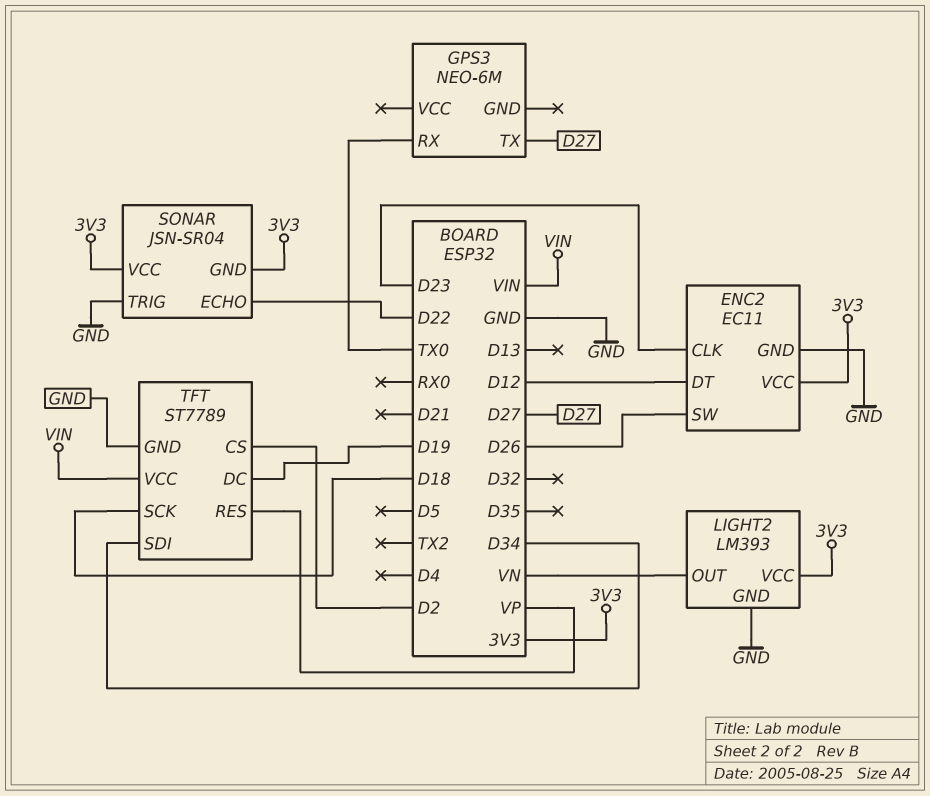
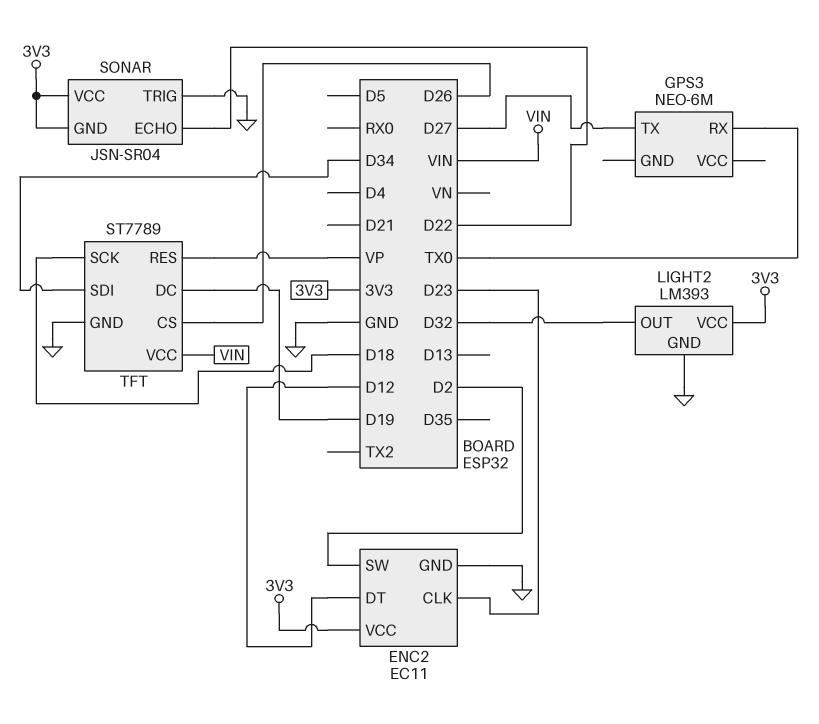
ENC2 pin SW: D26 -> D2
LIGHT2 pin OUT: VN -> D32
TFT pin CS: D2 -> D26

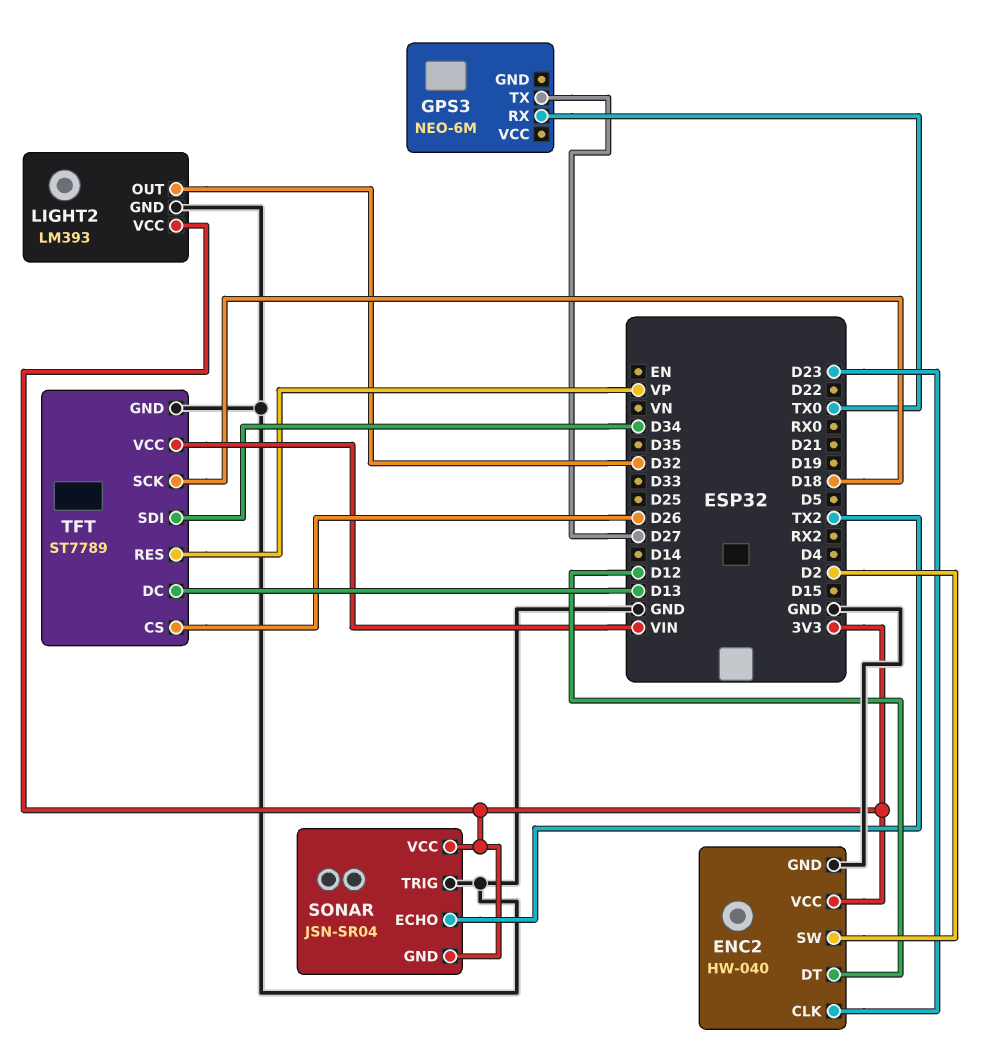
ENC2: EC11 -> HW-040
SONAR pin ECHO: D22 -> TX2
TFT pin DC: D19 -> D13

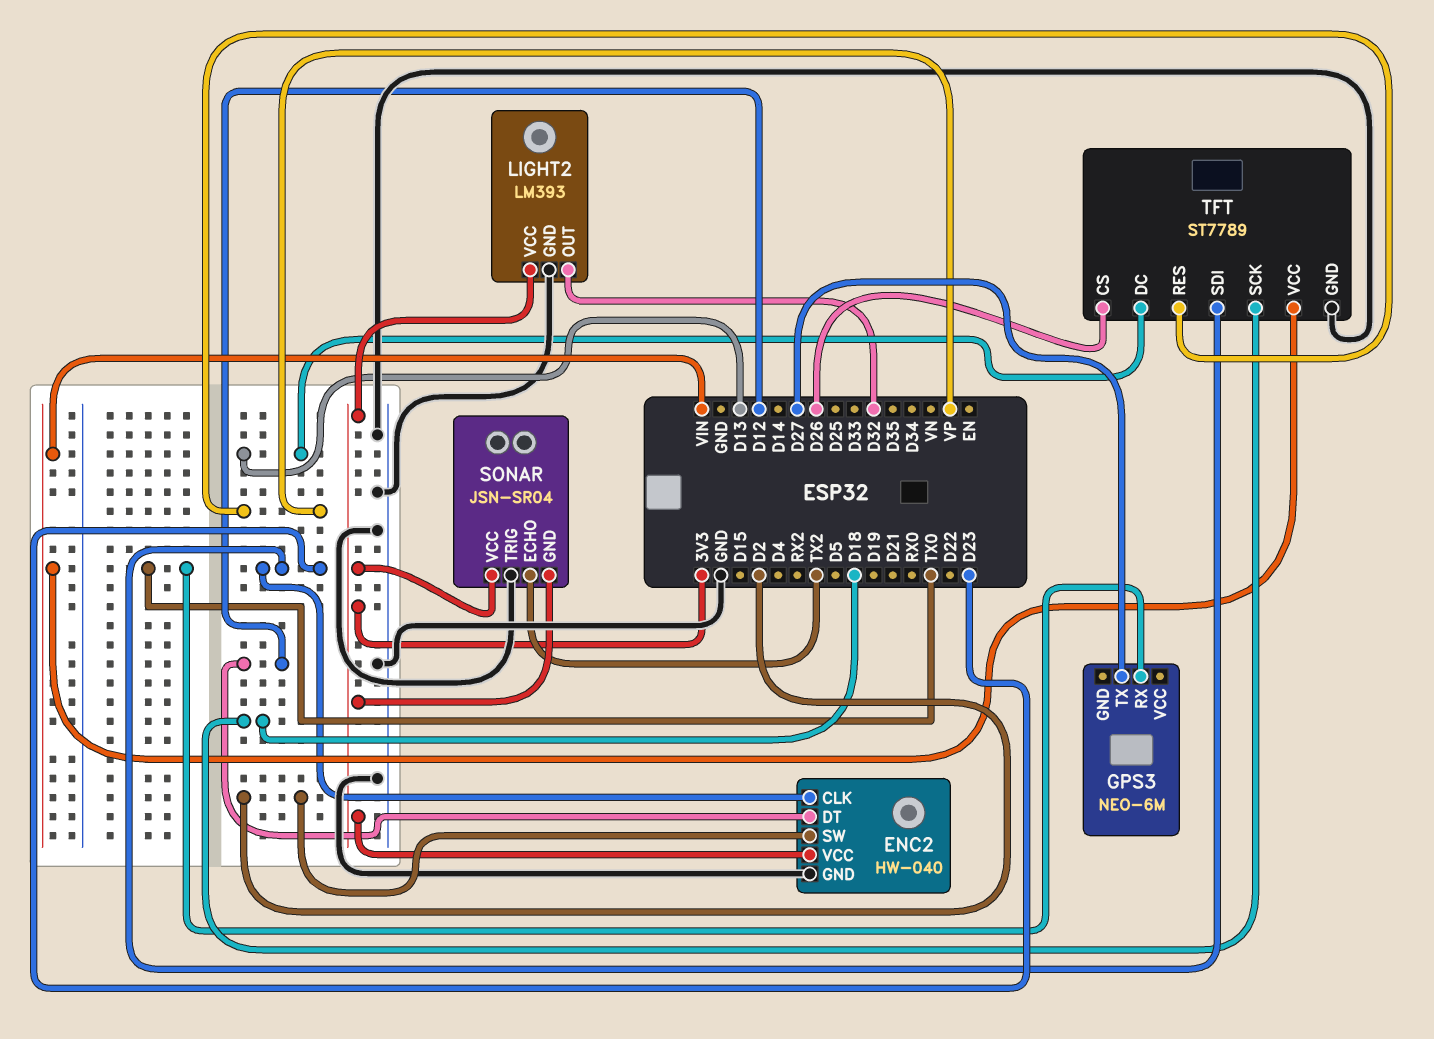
TFT pin SDI: D34 -> D23

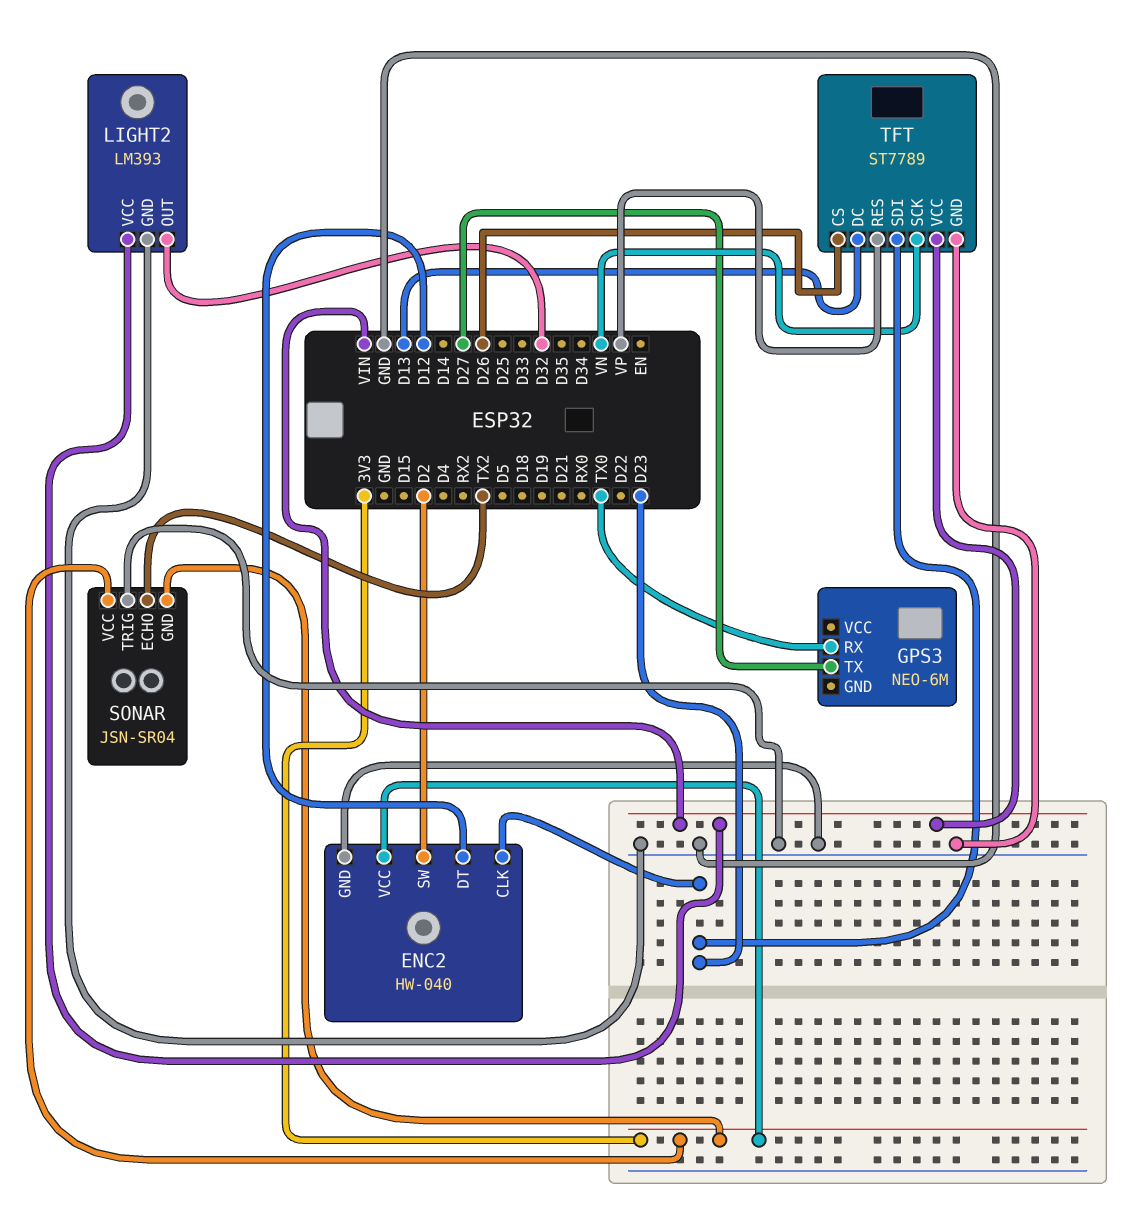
LIGHT2 pin VCC: 3V3 -> VIN
TFT pin SCK: D18 -> VN

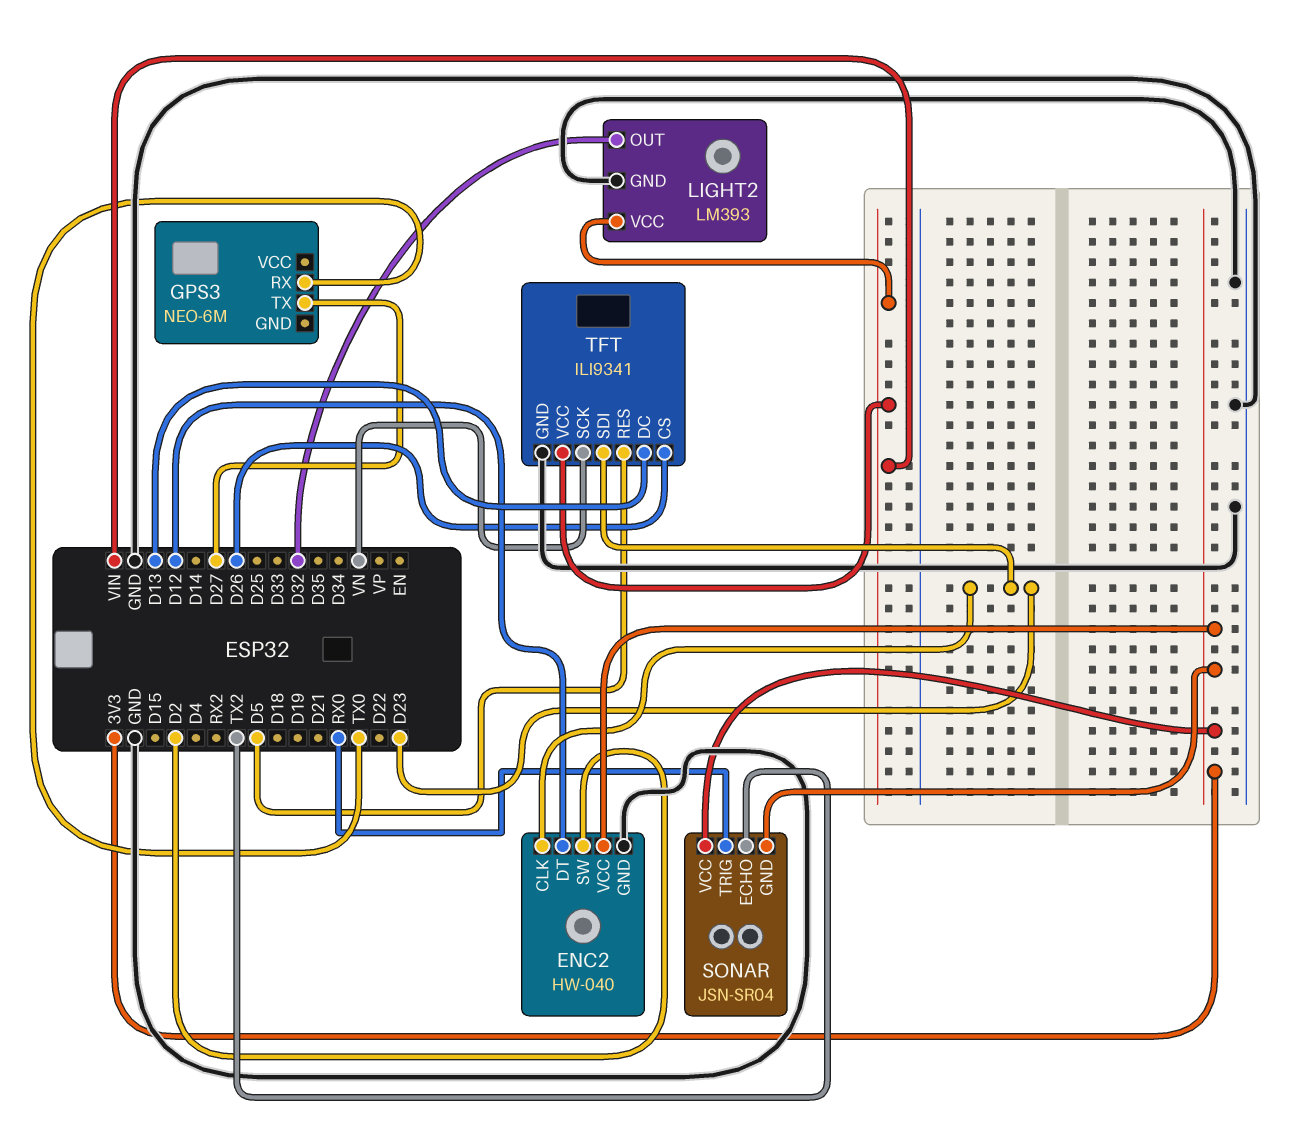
SONAR pin TRIG: GND -> RX0
TFT: ST7789 -> ILI9341
TFT pin RES: VP -> D5

